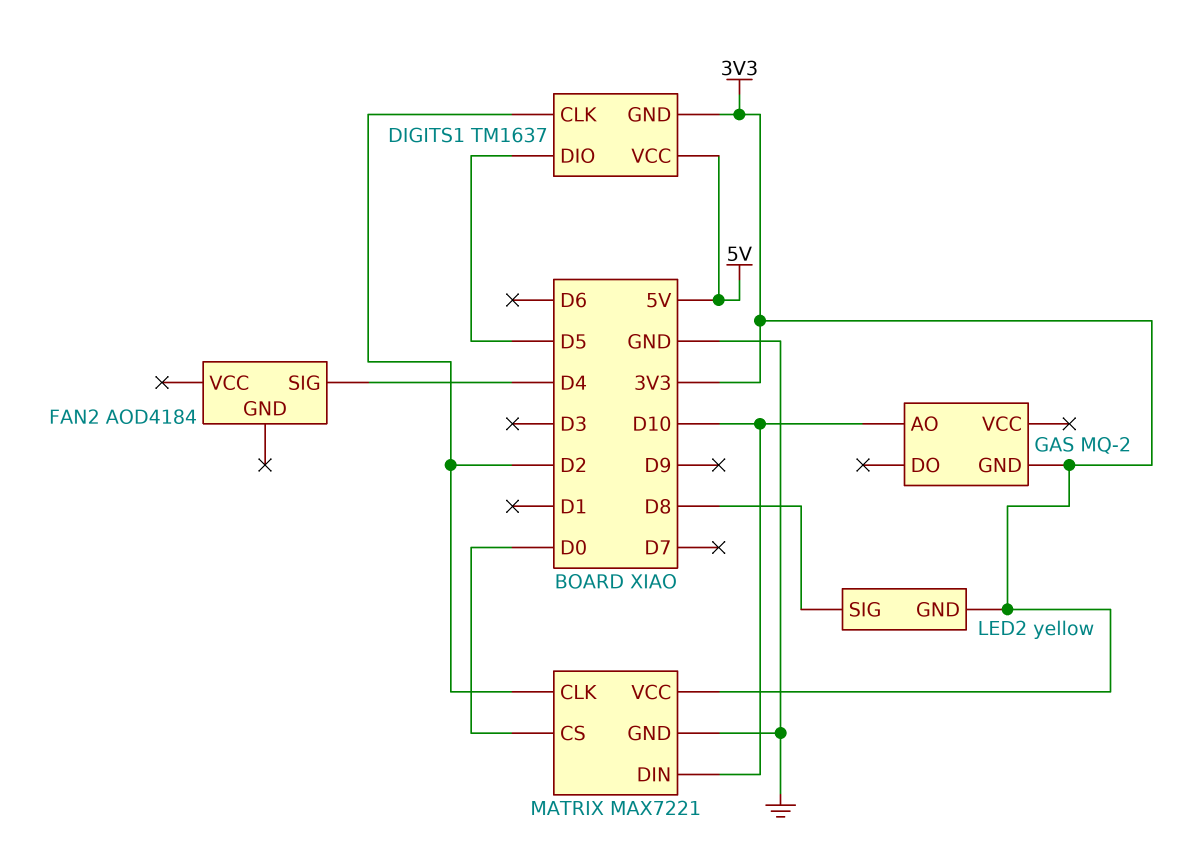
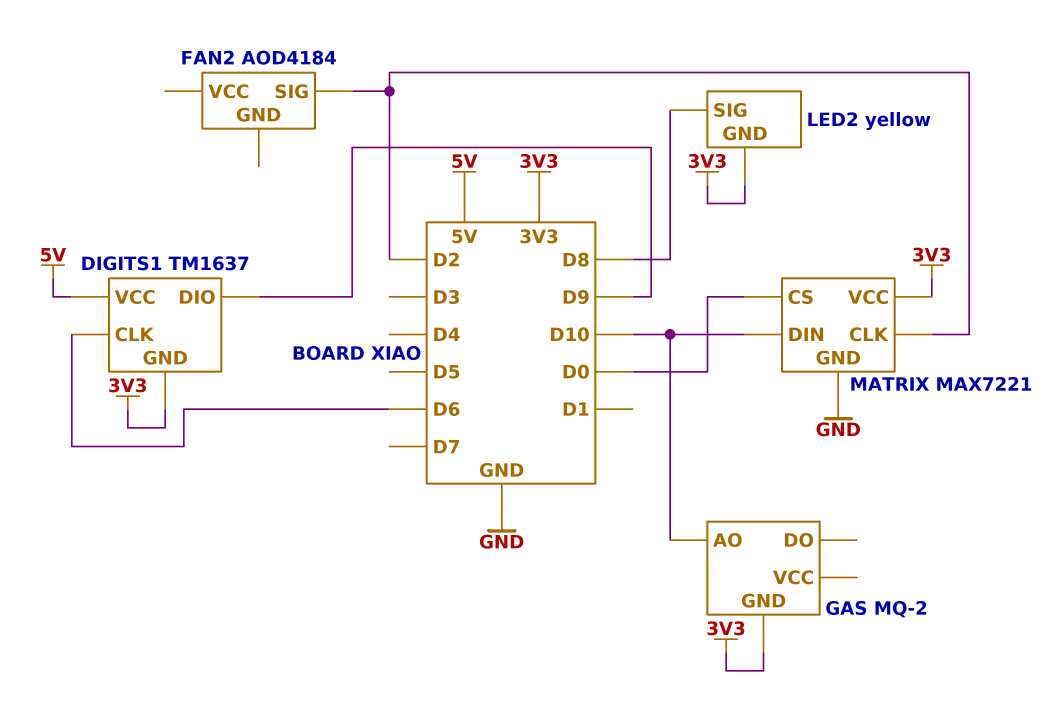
DIGITS1 pin CLK: D2 -> D6
DIGITS1 pin DIO: D5 -> D9
FAN2 pin SIG: D4 -> D2

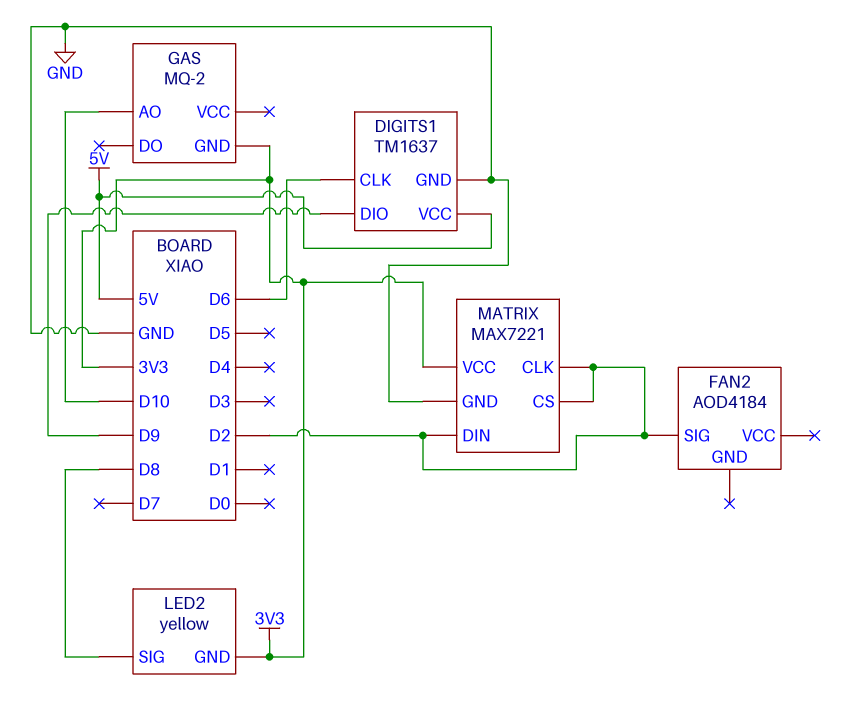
DIGITS1 pin GND: 3V3 -> GND
MATRIX pin CS: D0 -> D2
MATRIX pin DIN: D10 -> D2

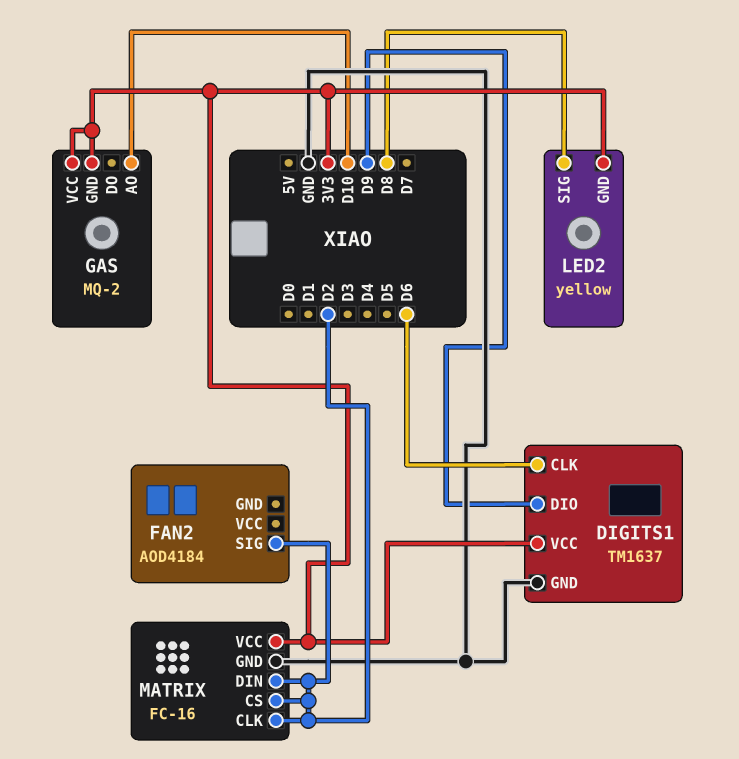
DIGITS1 pin VCC: 5V -> 3V3
GAS pin VCC: none -> 3V3
MATRIX: MAX7221 -> FC-16

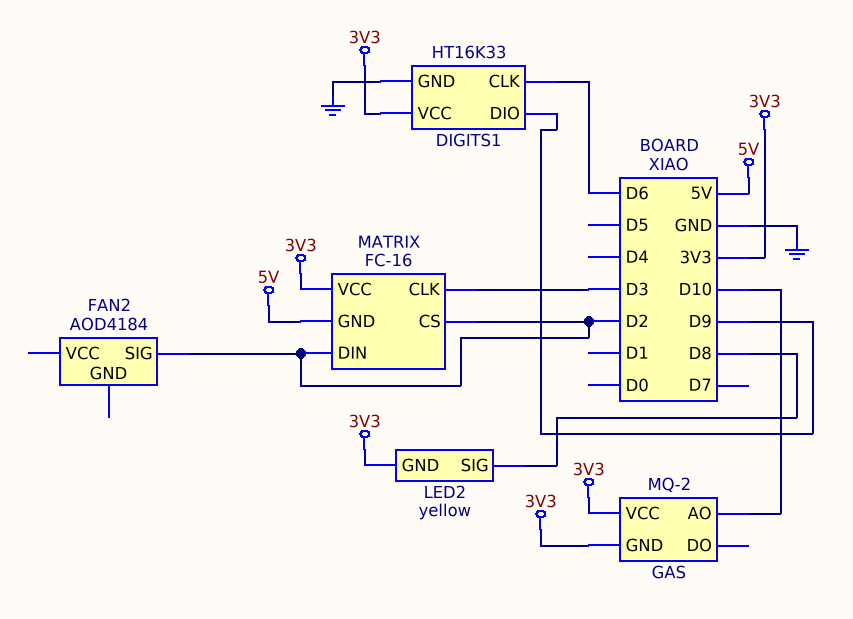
DIGITS1: TM1637 -> HT16K33
MATRIX pin CLK: D2 -> D3
MATRIX pin GND: GND -> 5V

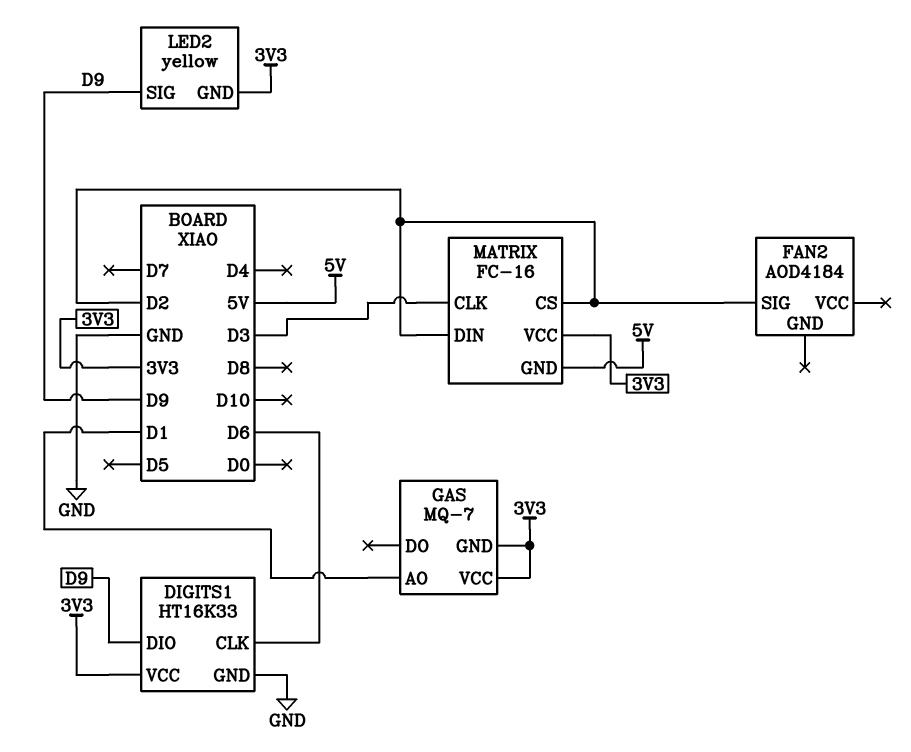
GAS: MQ-2 -> MQ-7
GAS pin AO: D10 -> D1
LED2 pin SIG: D8 -> D9

